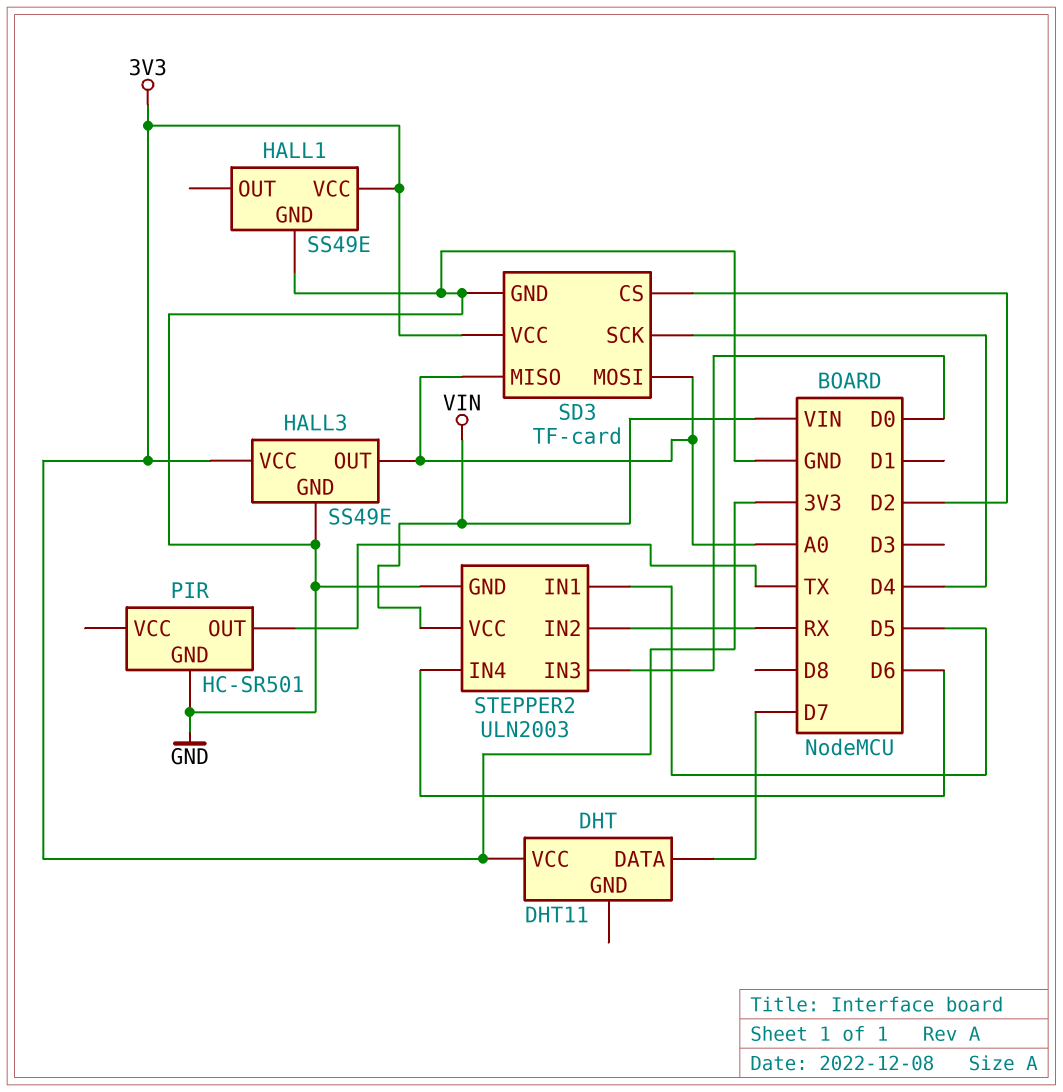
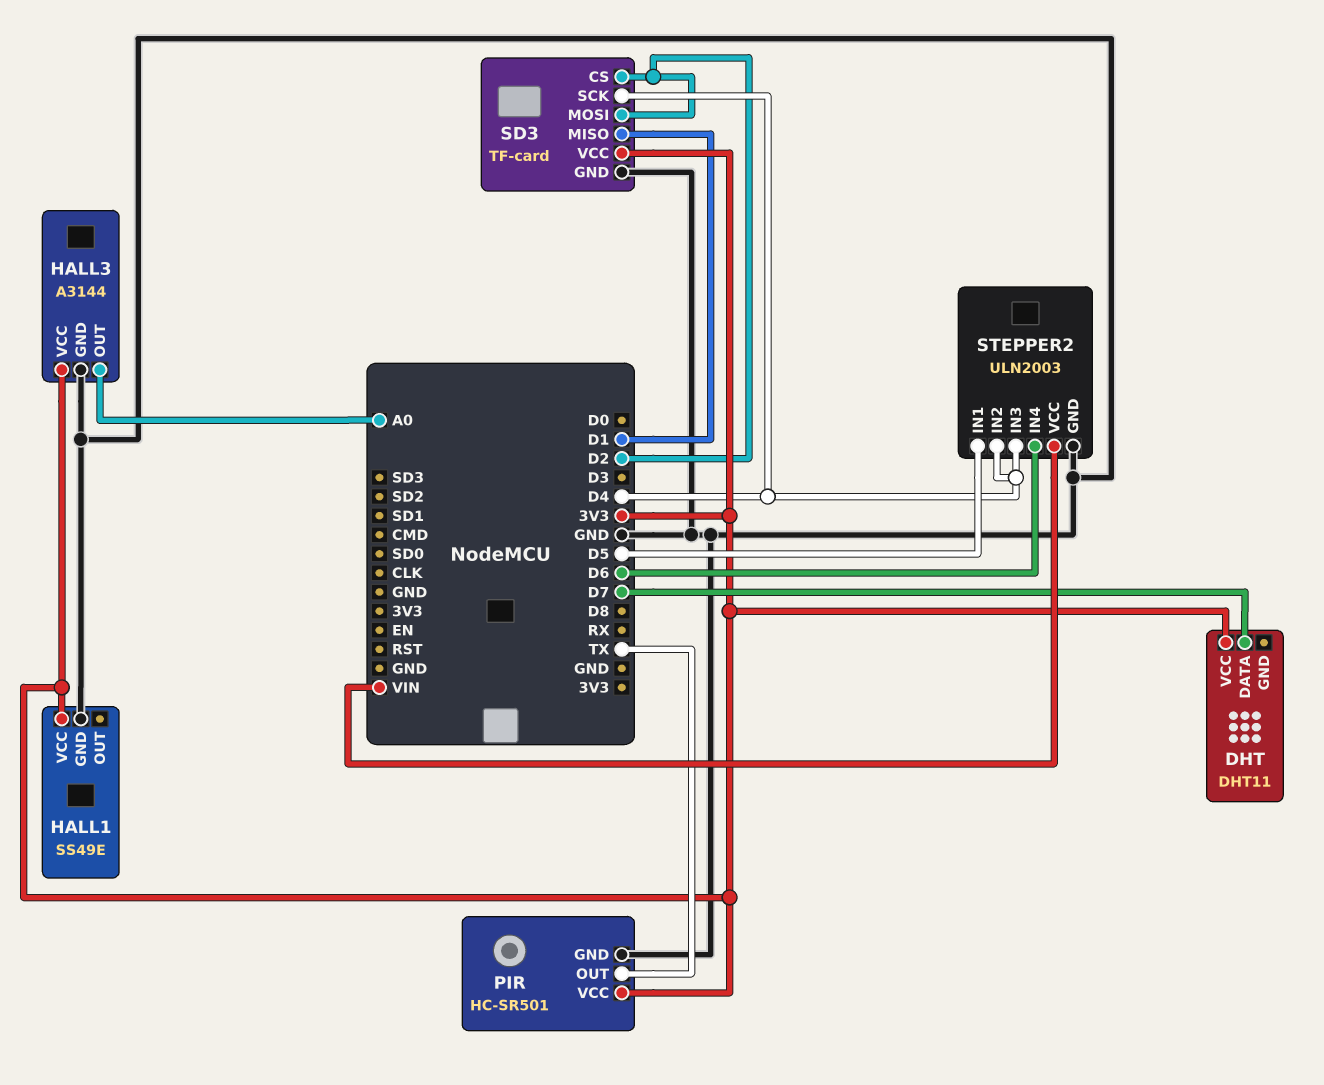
HALL3: SS49E -> A3144
PIR pin VCC: none -> 3V3
SD3 pin MISO: A0 -> D1
SD3 pin MOSI: A0 -> D2
STEPPER2 pin IN2: RX -> D4
STEPPER2 pin IN3: D0 -> D4

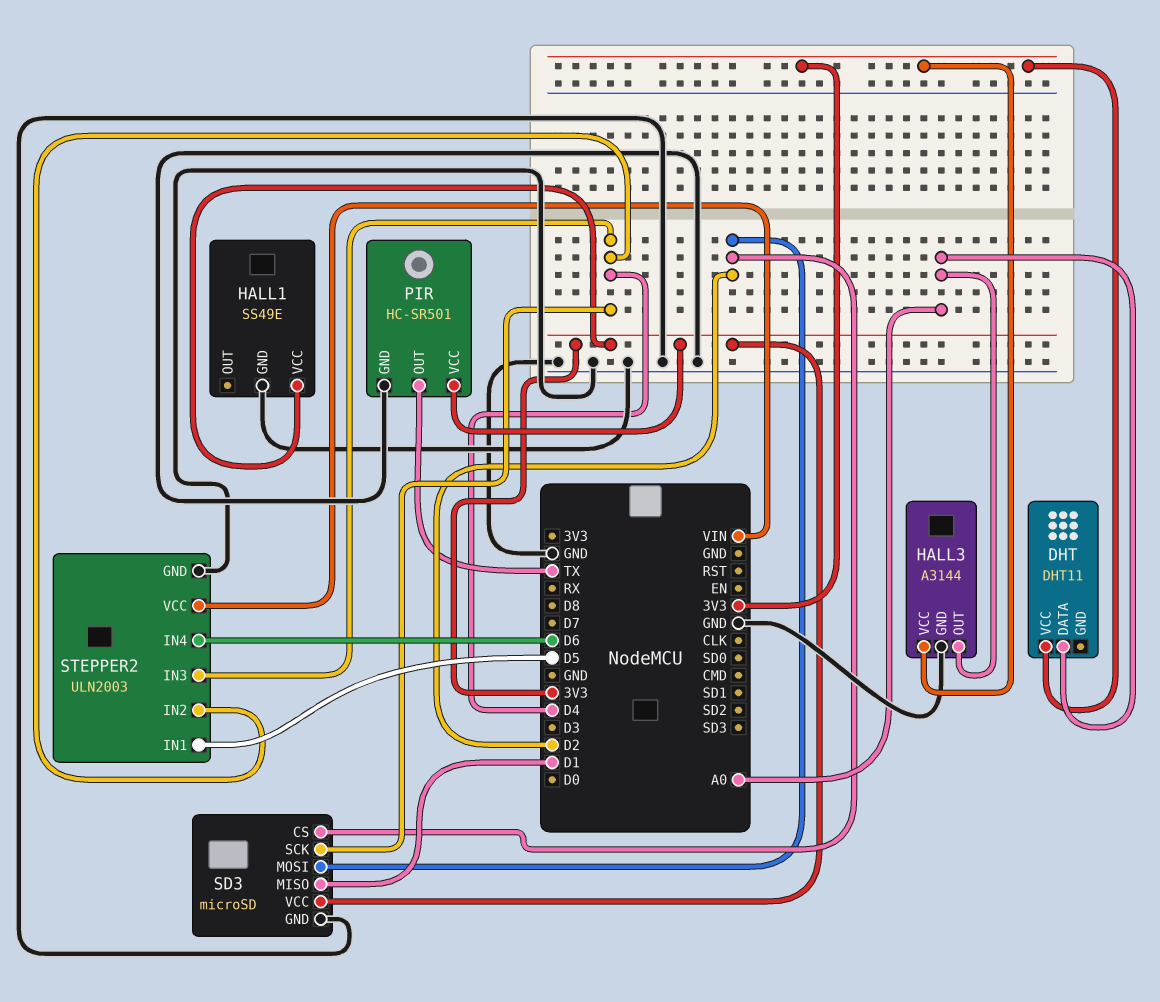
DHT pin DATA: D7 -> A0
SD3: TF-card -> microSD

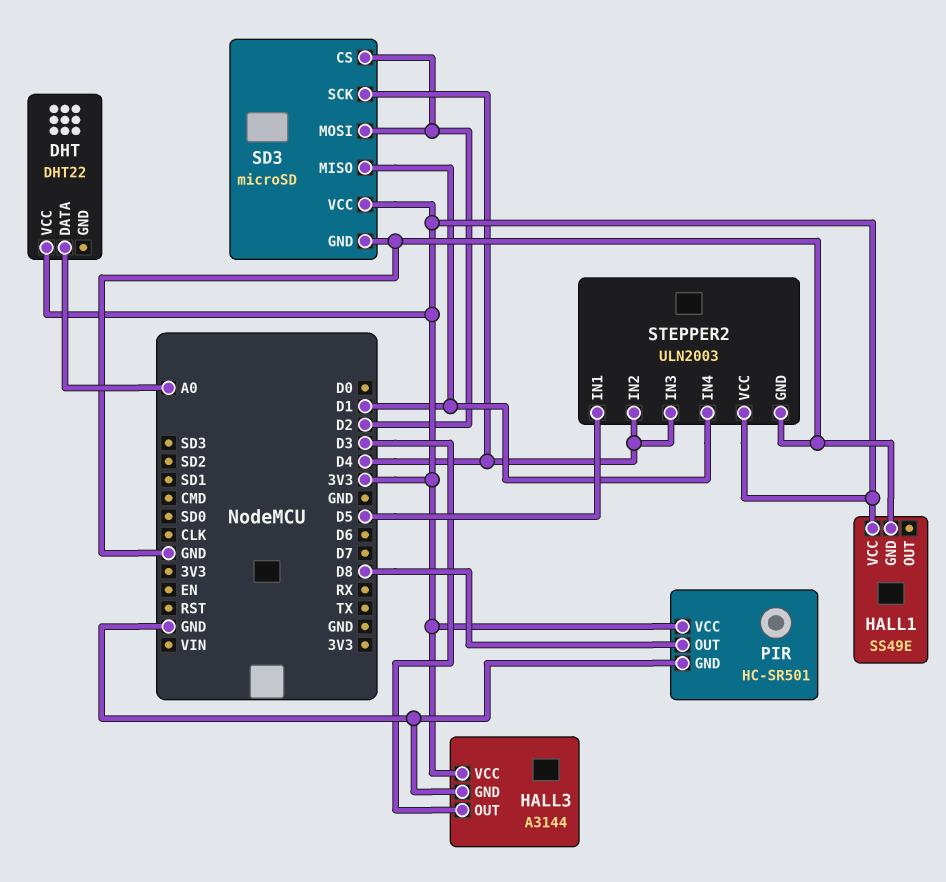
DHT: DHT11 -> DHT22
HALL3 pin OUT: A0 -> D3
PIR pin OUT: TX -> D8
STEPPER2 pin IN4: D6 -> D1
STEPPER2 pin VCC: VIN -> 3V3

